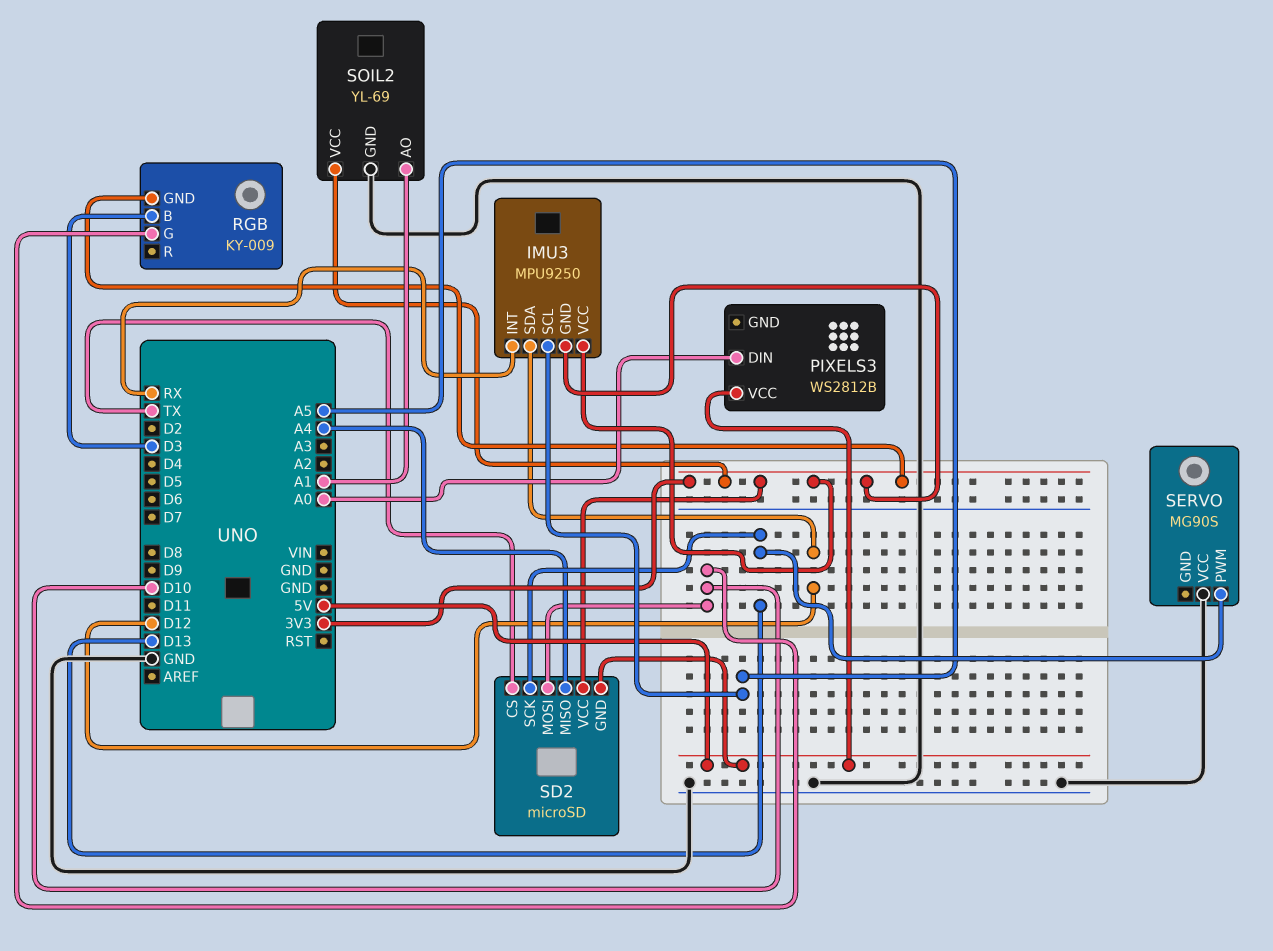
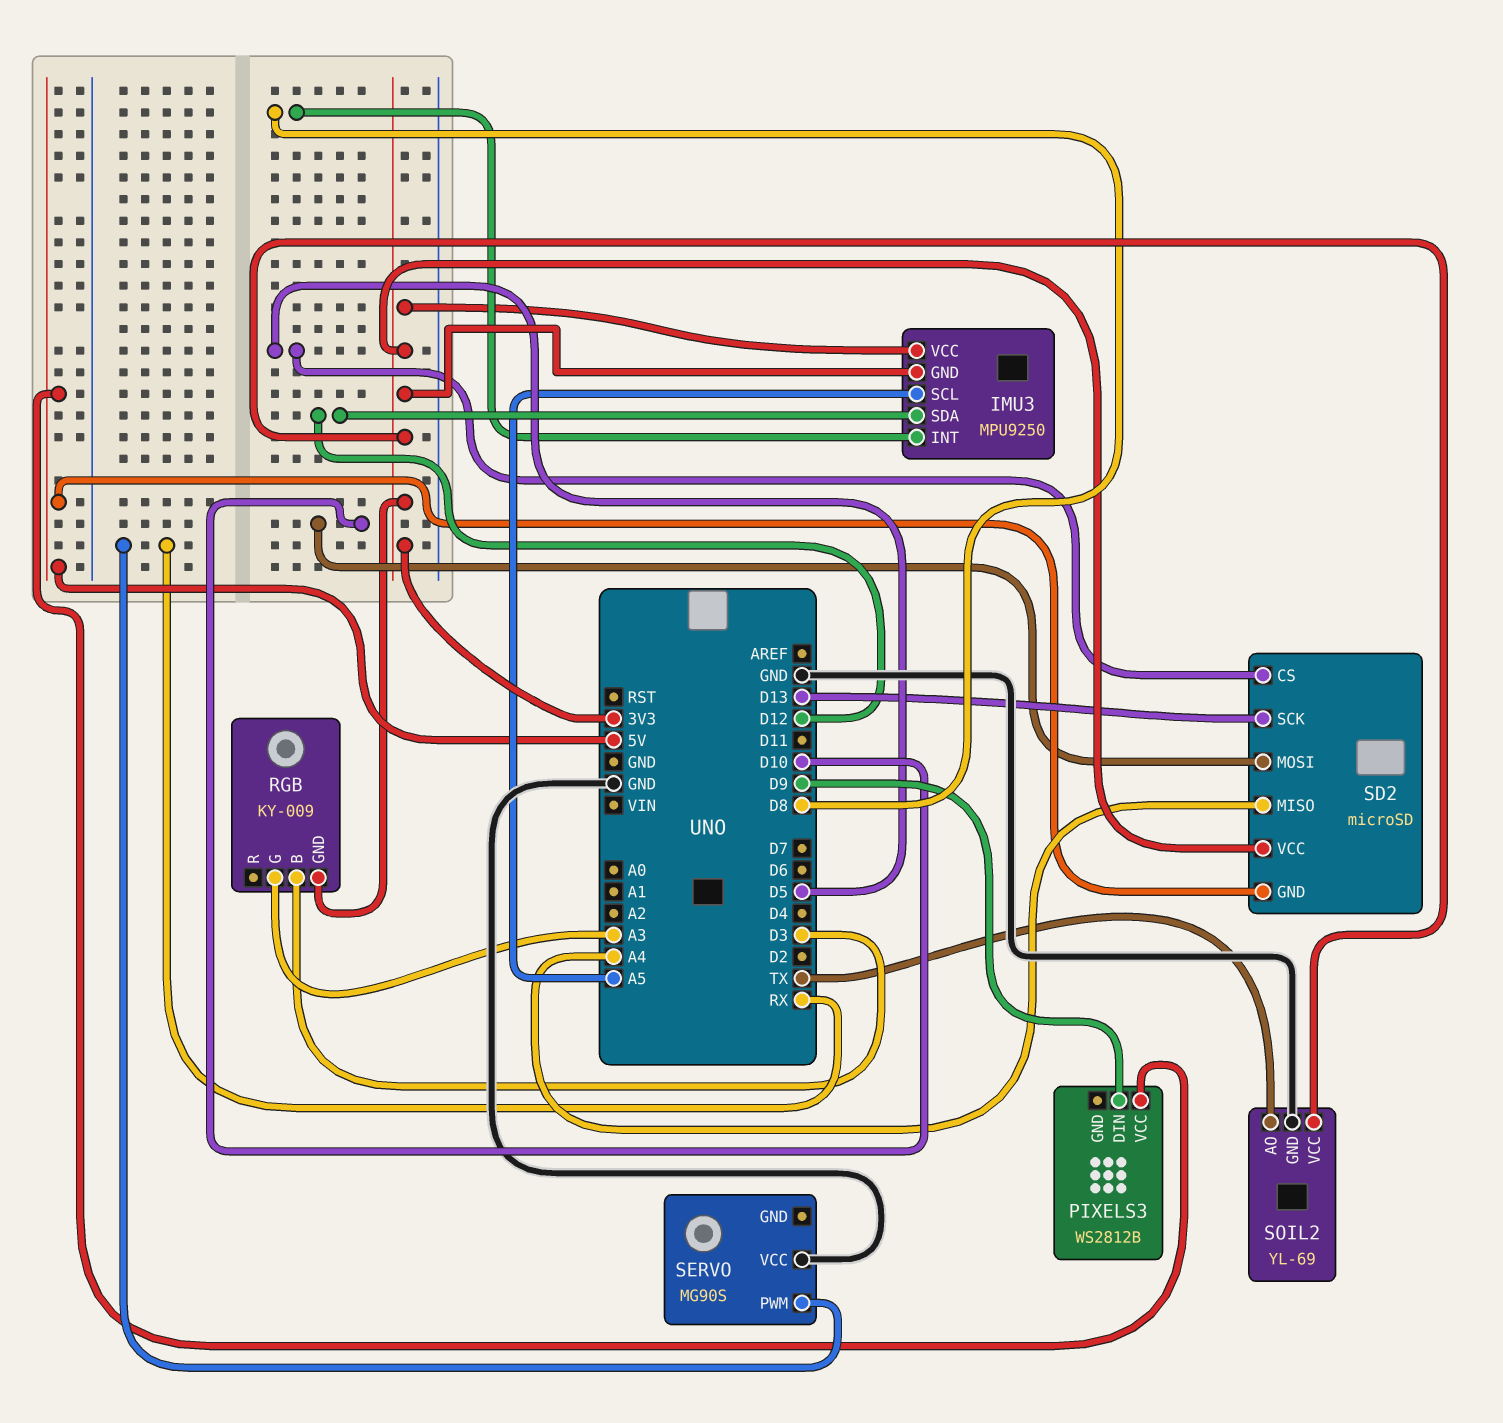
IMU3 pin INT: RX -> D8
PIXELS3 pin DIN: A0 -> D9
RGB pin G: D10 -> A3
SD2 pin CS: TX -> D5
SERVO pin PWM: D13 -> RX
SOIL2 pin AO: A1 -> TX

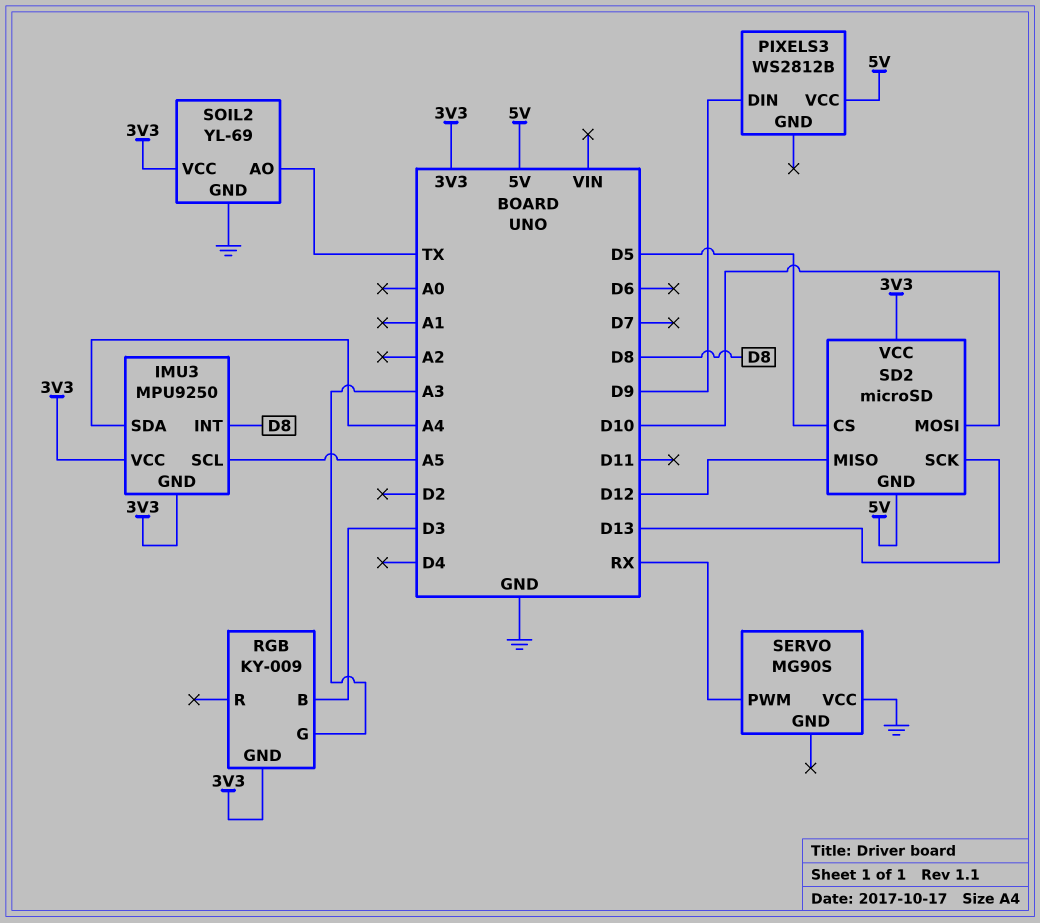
IMU3 pin SDA: D12 -> A4
SD2 pin MISO: A4 -> D12

